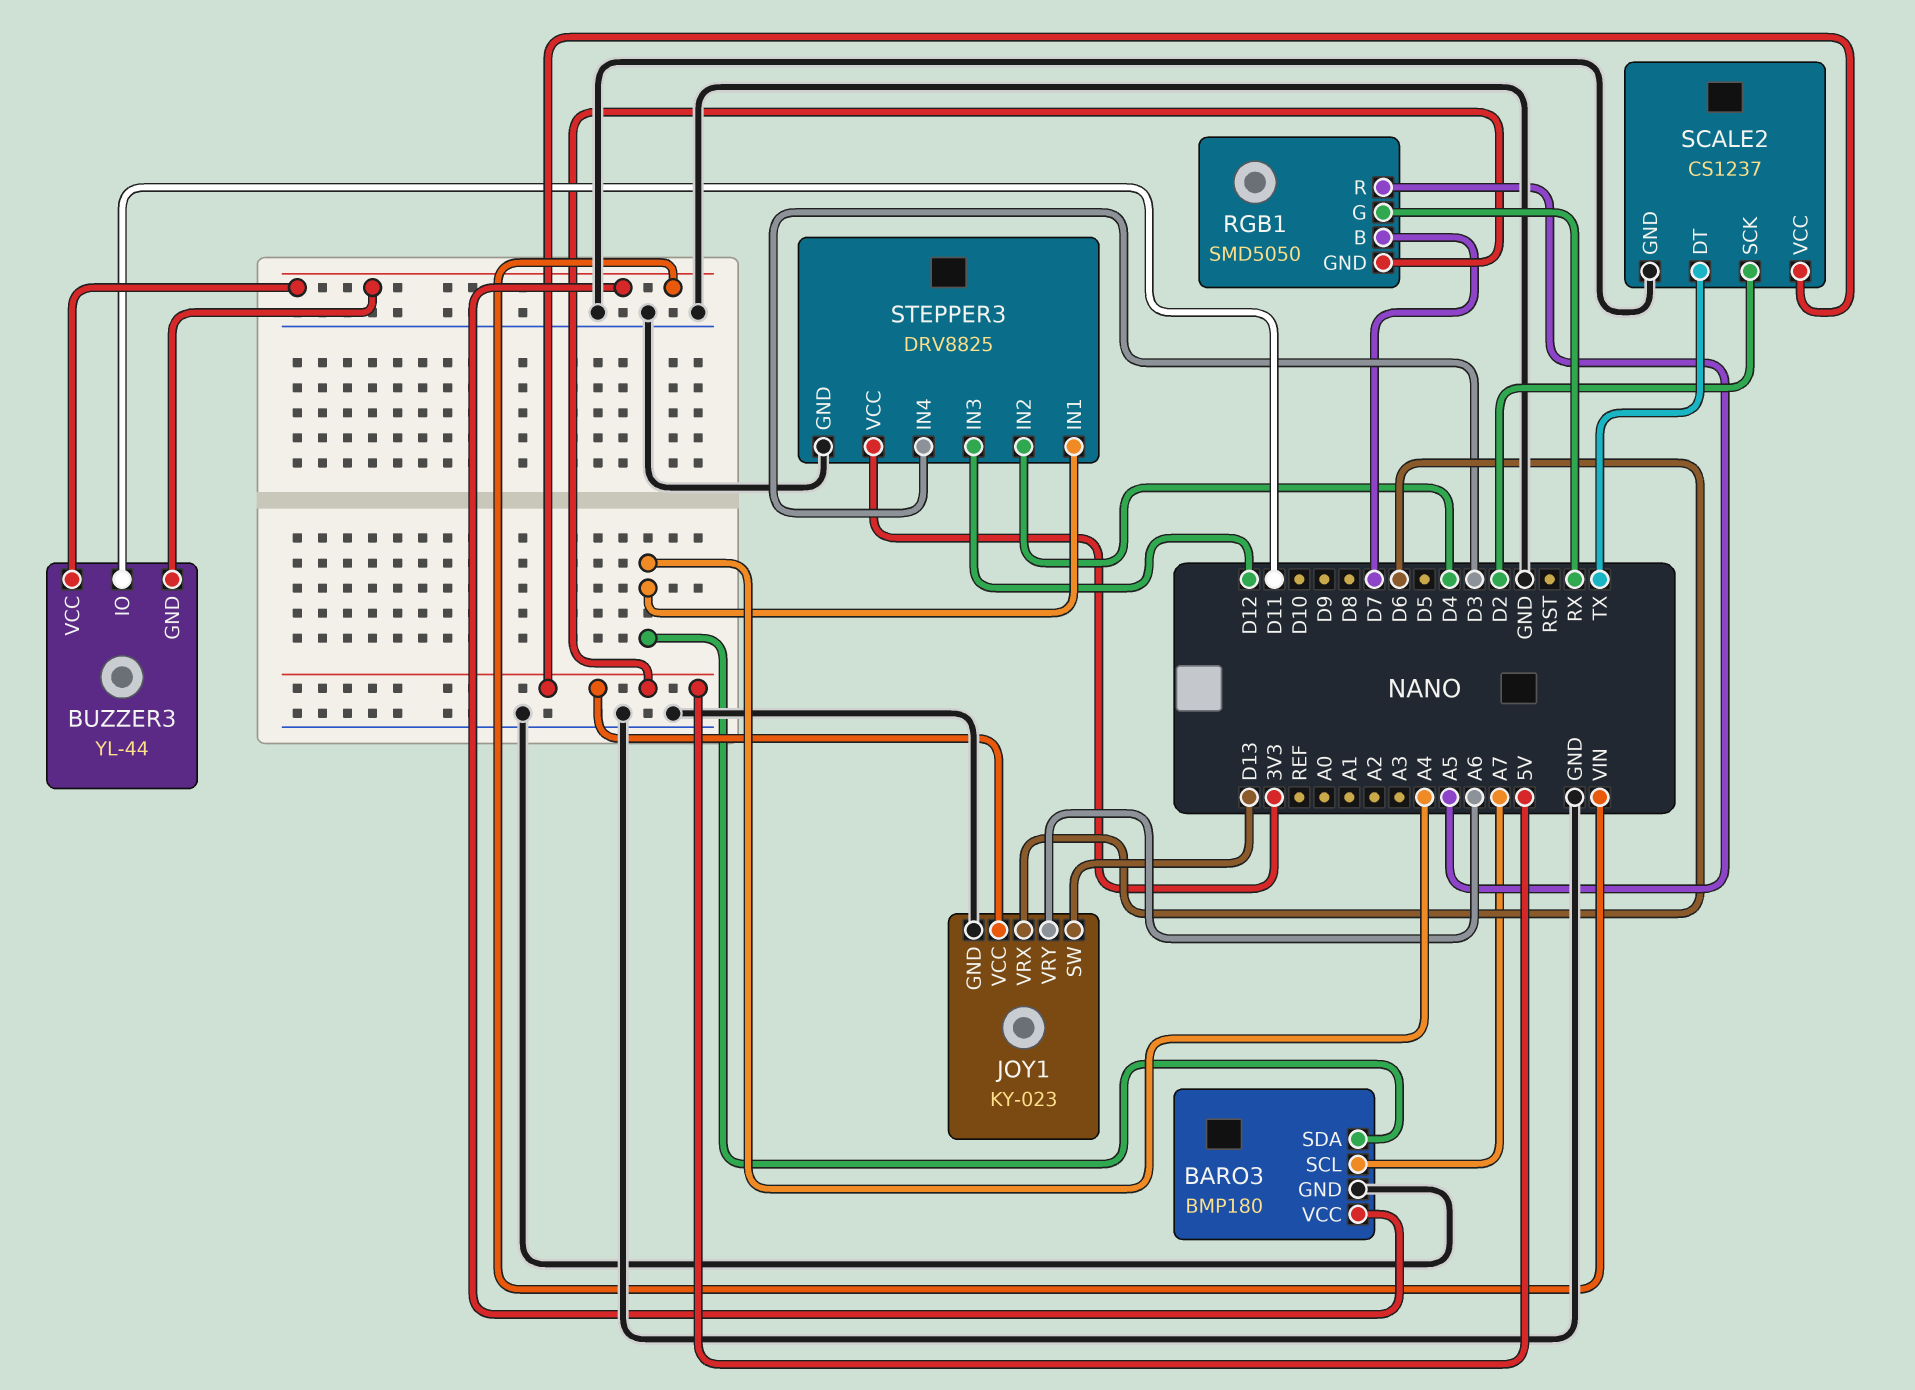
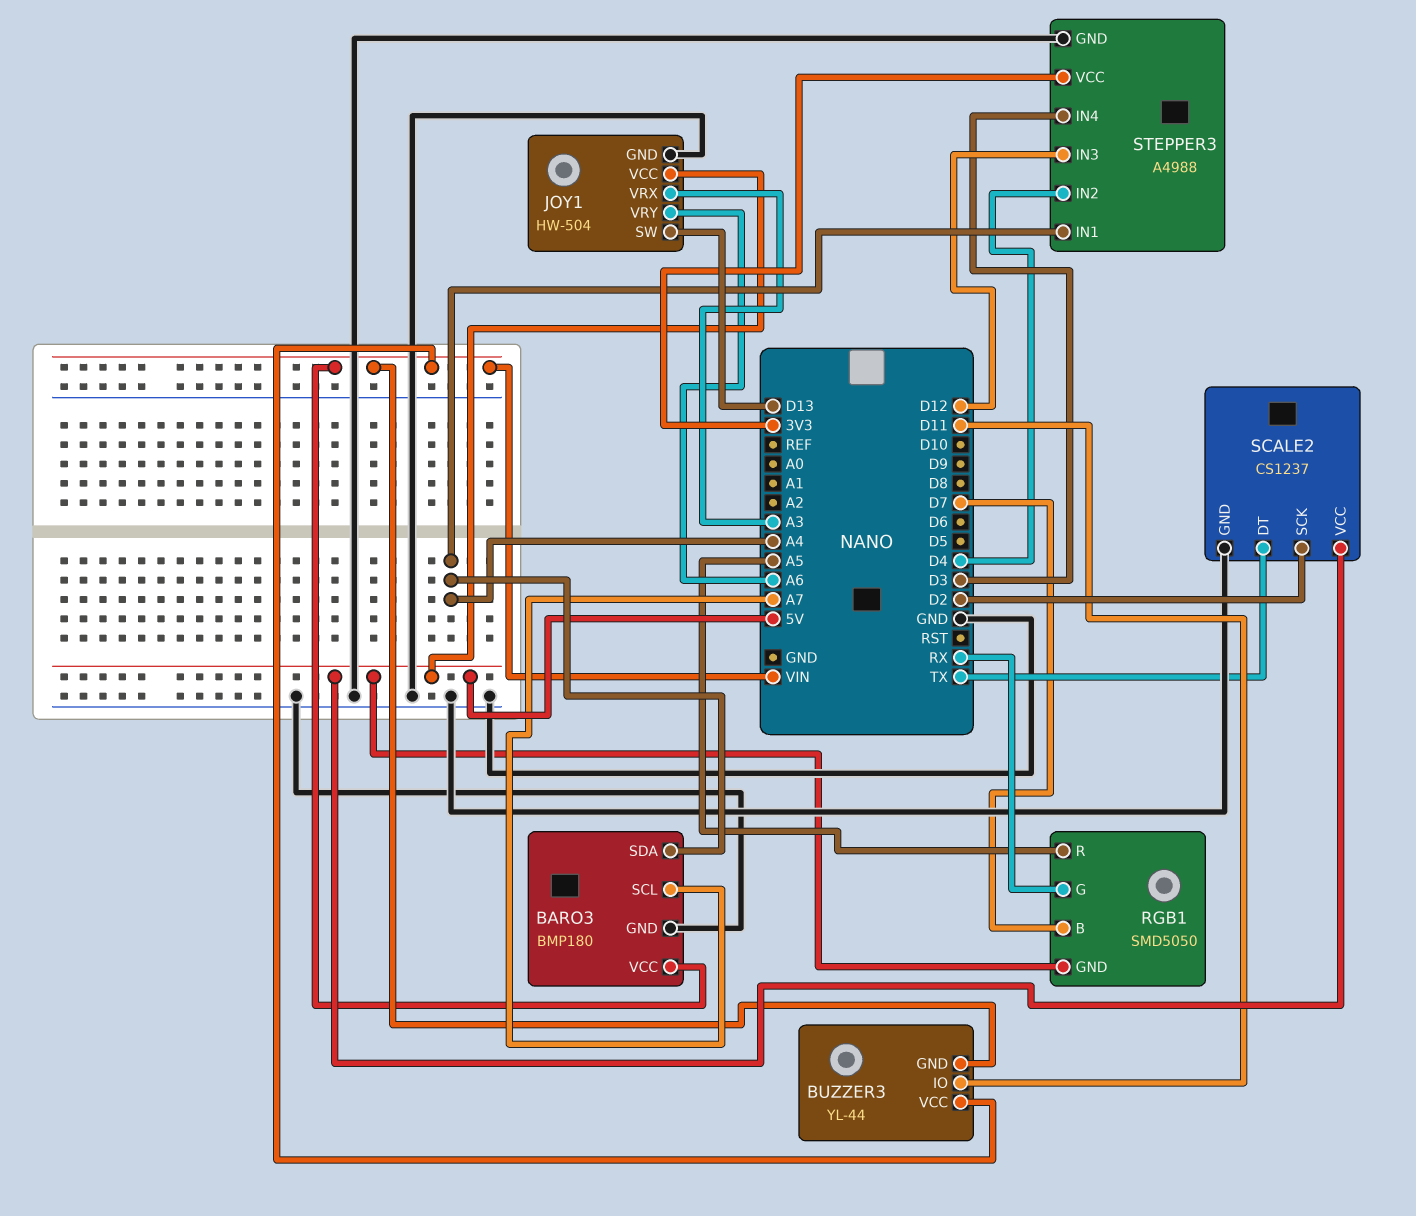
JOY1: KY-023 -> HW-504
JOY1 pin VRX: D6 -> A3
STEPPER3: DRV8825 -> A4988

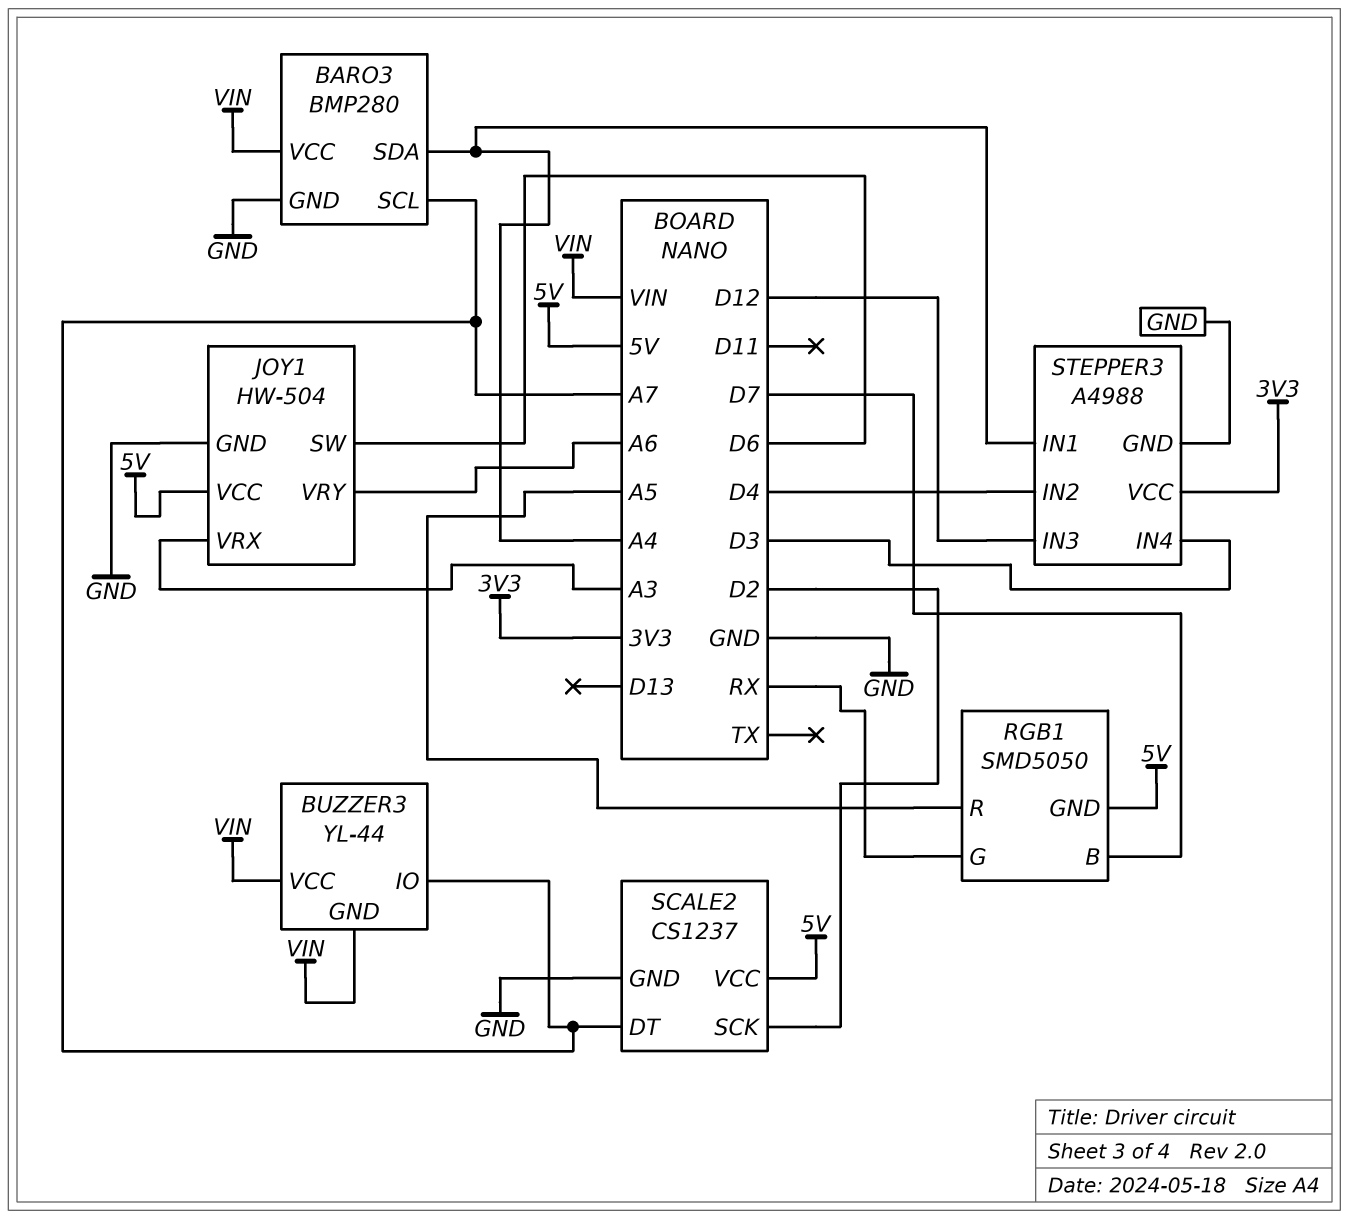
BARO3: BMP180 -> BMP280
BUZZER3 pin IO: D11 -> A7
JOY1 pin SW: D13 -> D6
SCALE2 pin DT: TX -> A7

